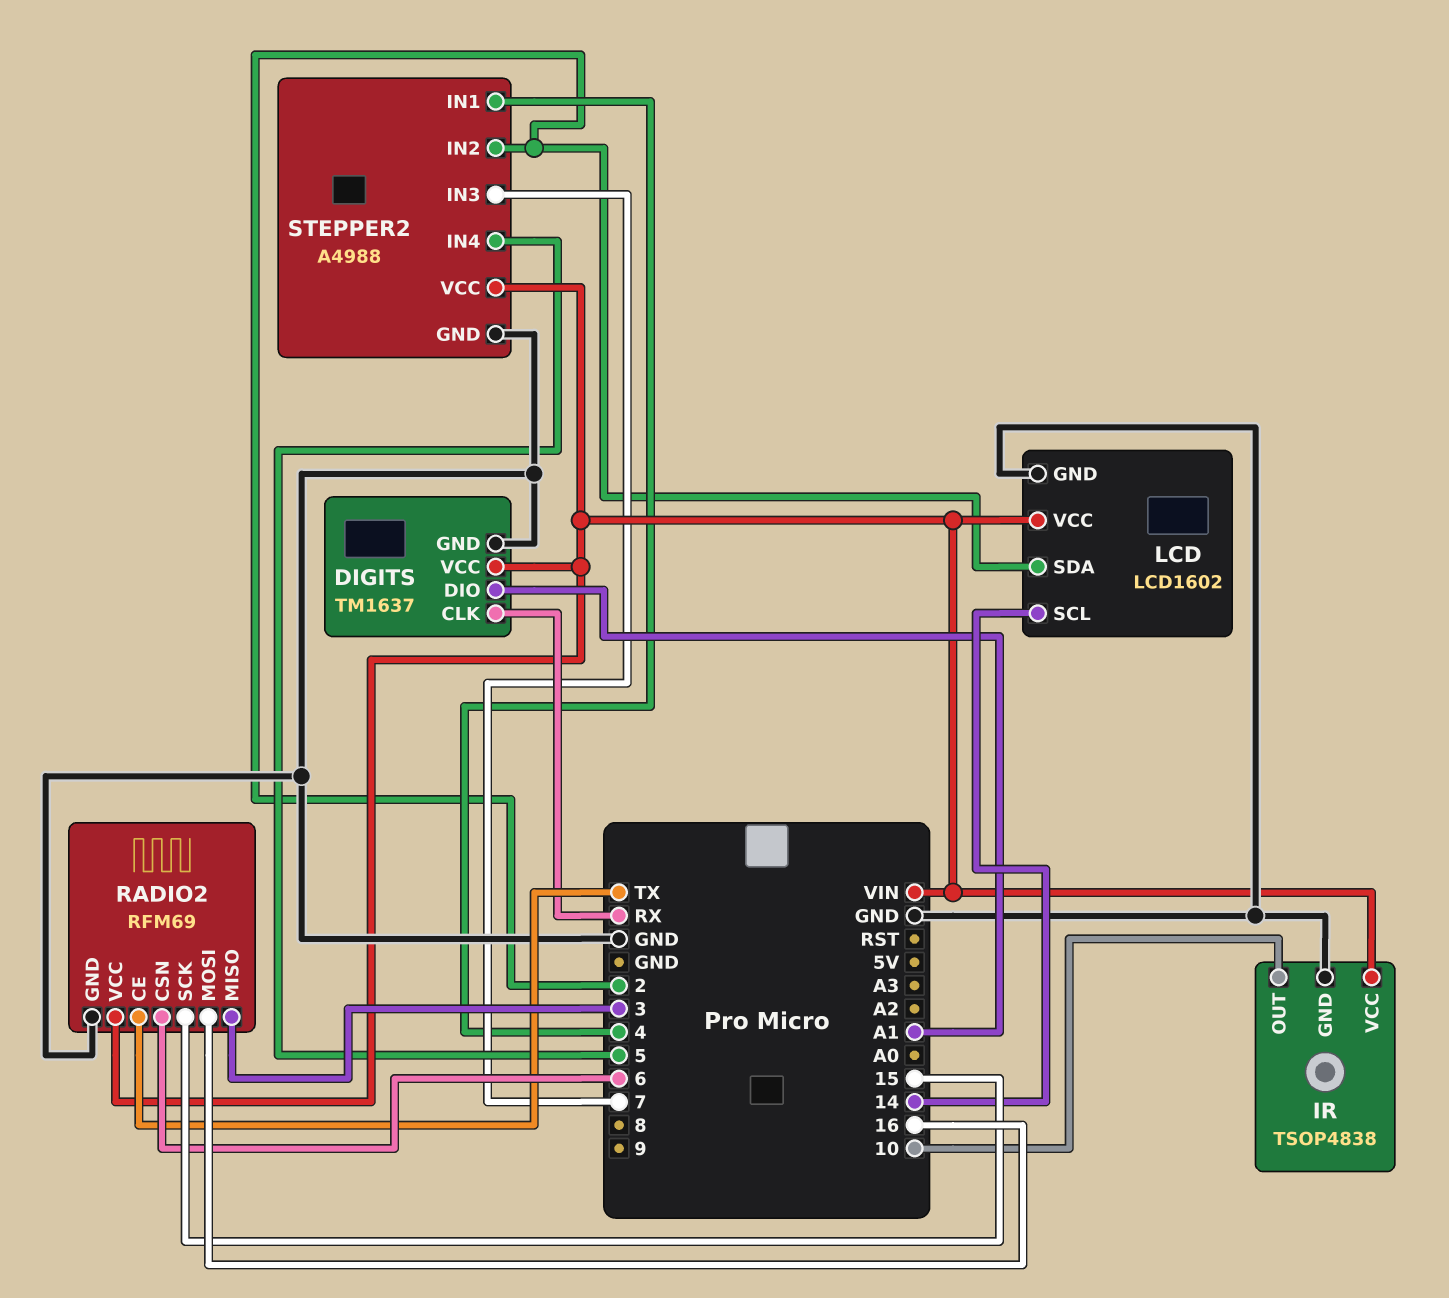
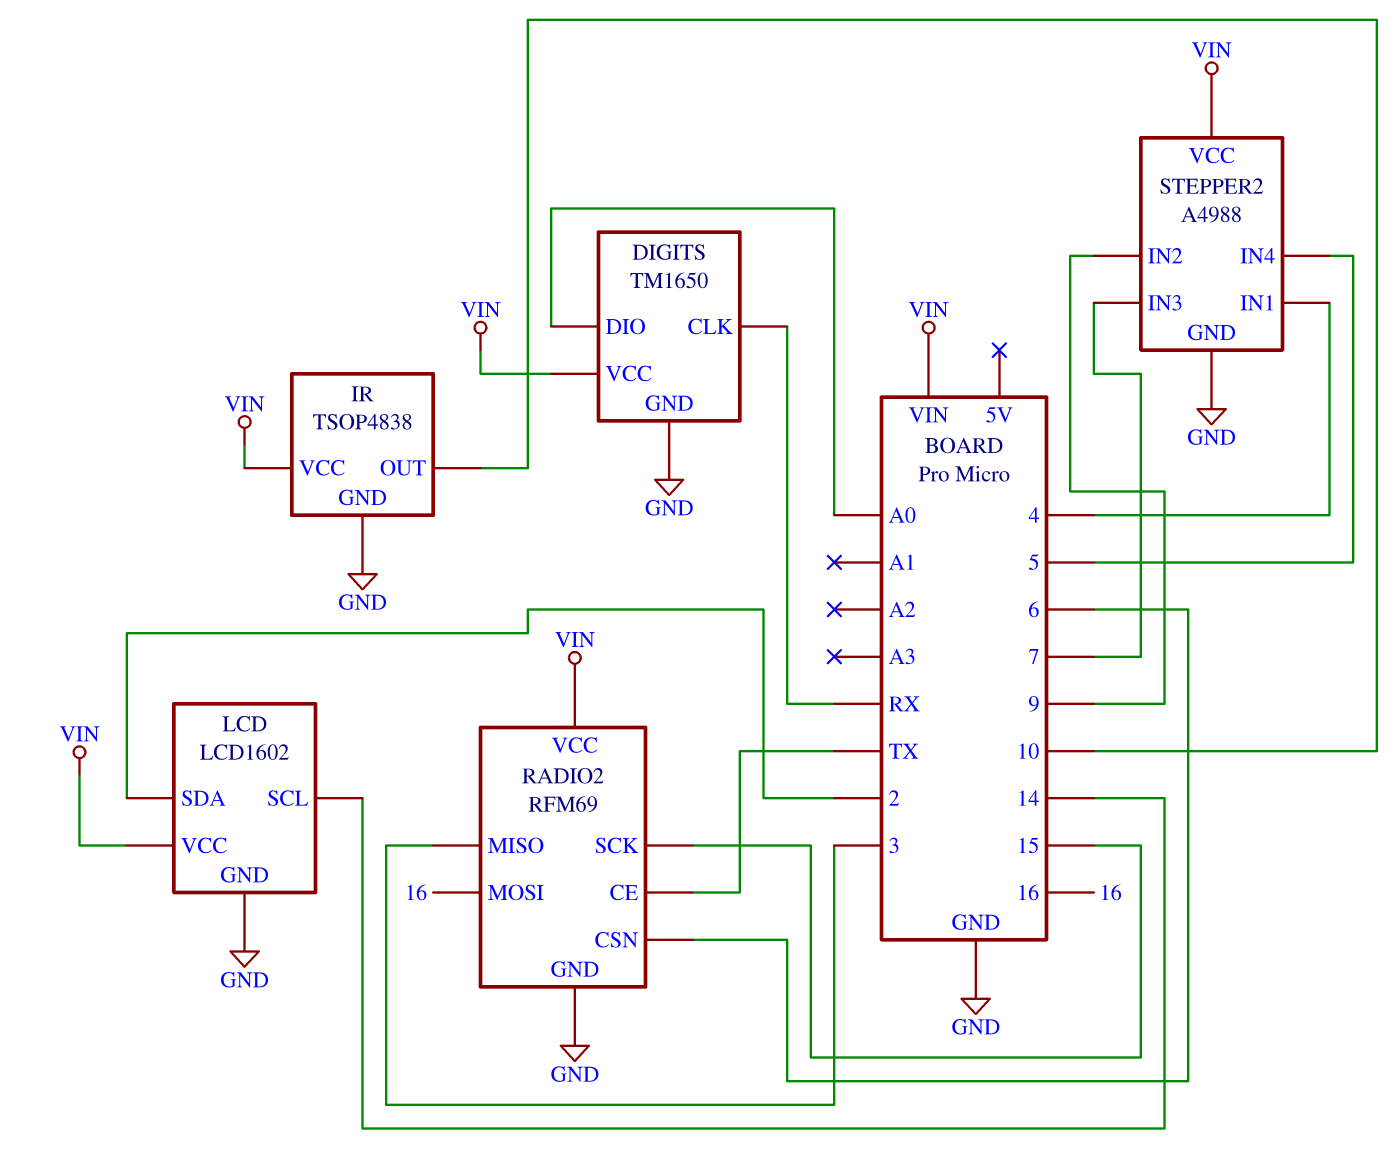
DIGITS: TM1637 -> TM1650
DIGITS pin DIO: A1 -> A0
STEPPER2 pin IN2: 2 -> 9

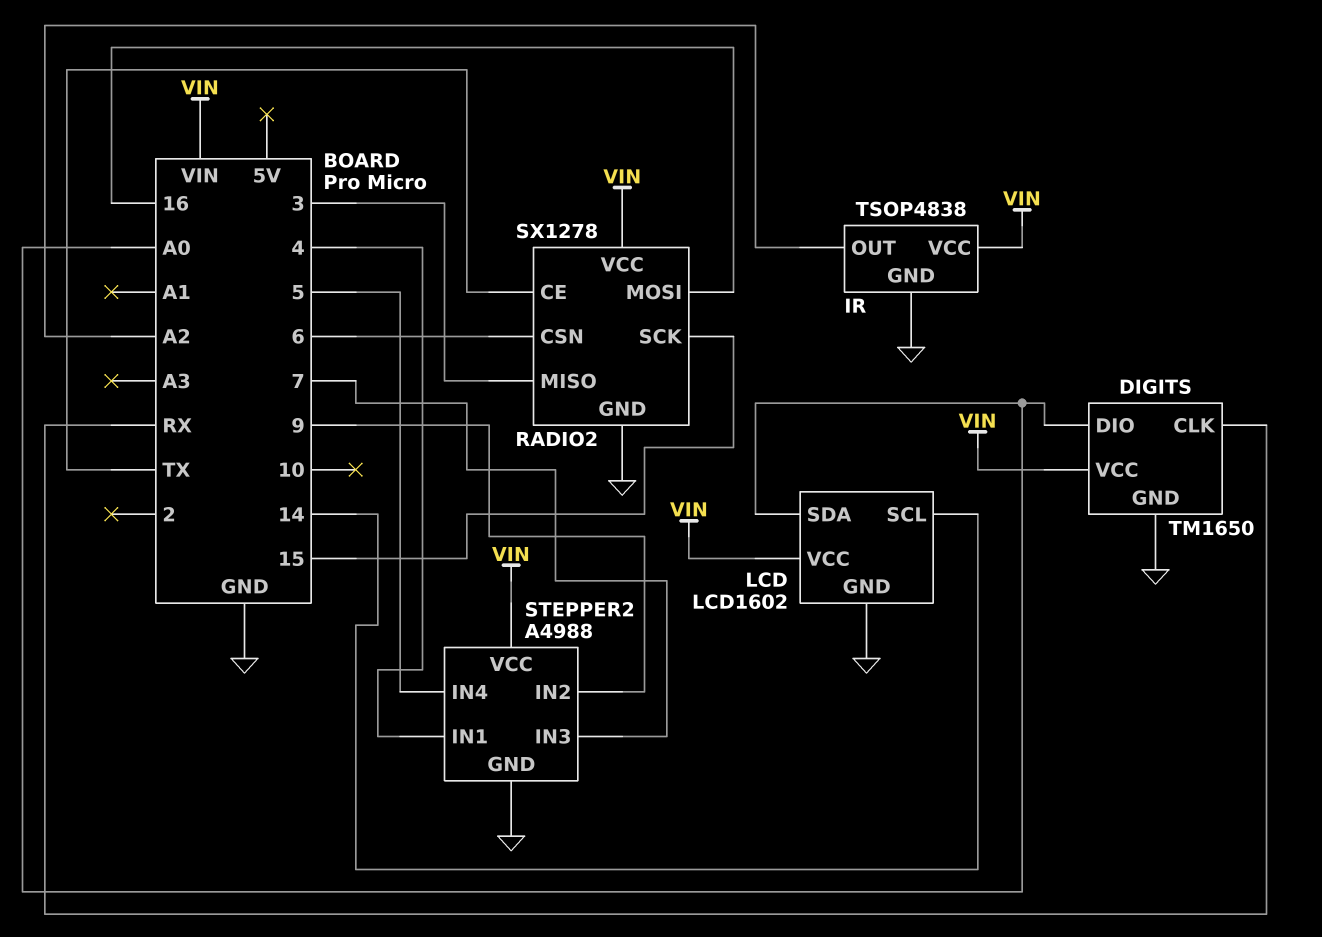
IR pin OUT: 10 -> A2
LCD pin SDA: 2 -> A0
RADIO2: RFM69 -> SX1278

